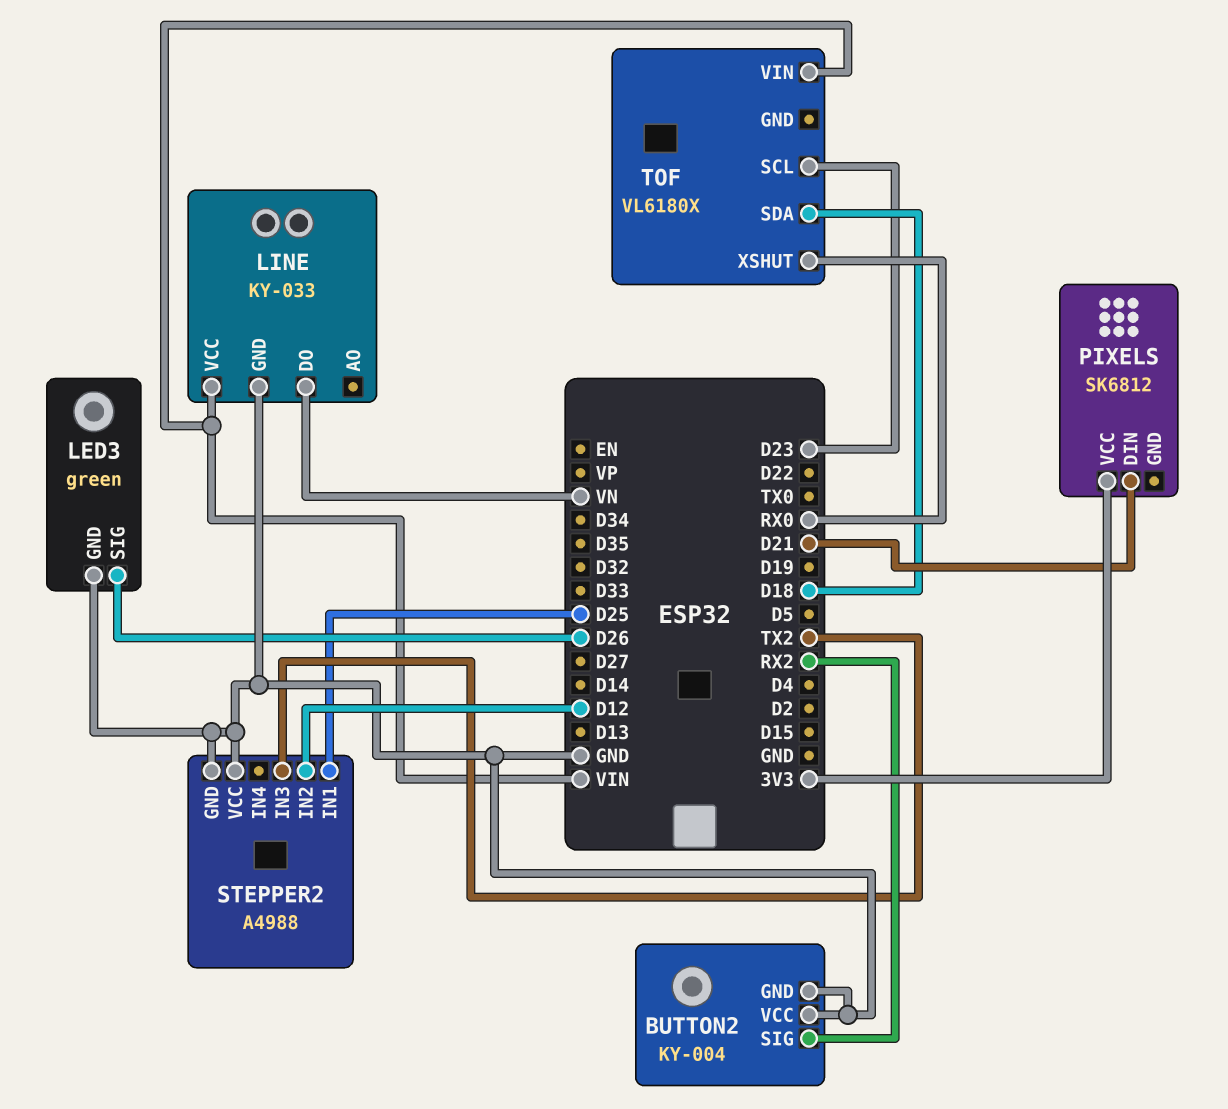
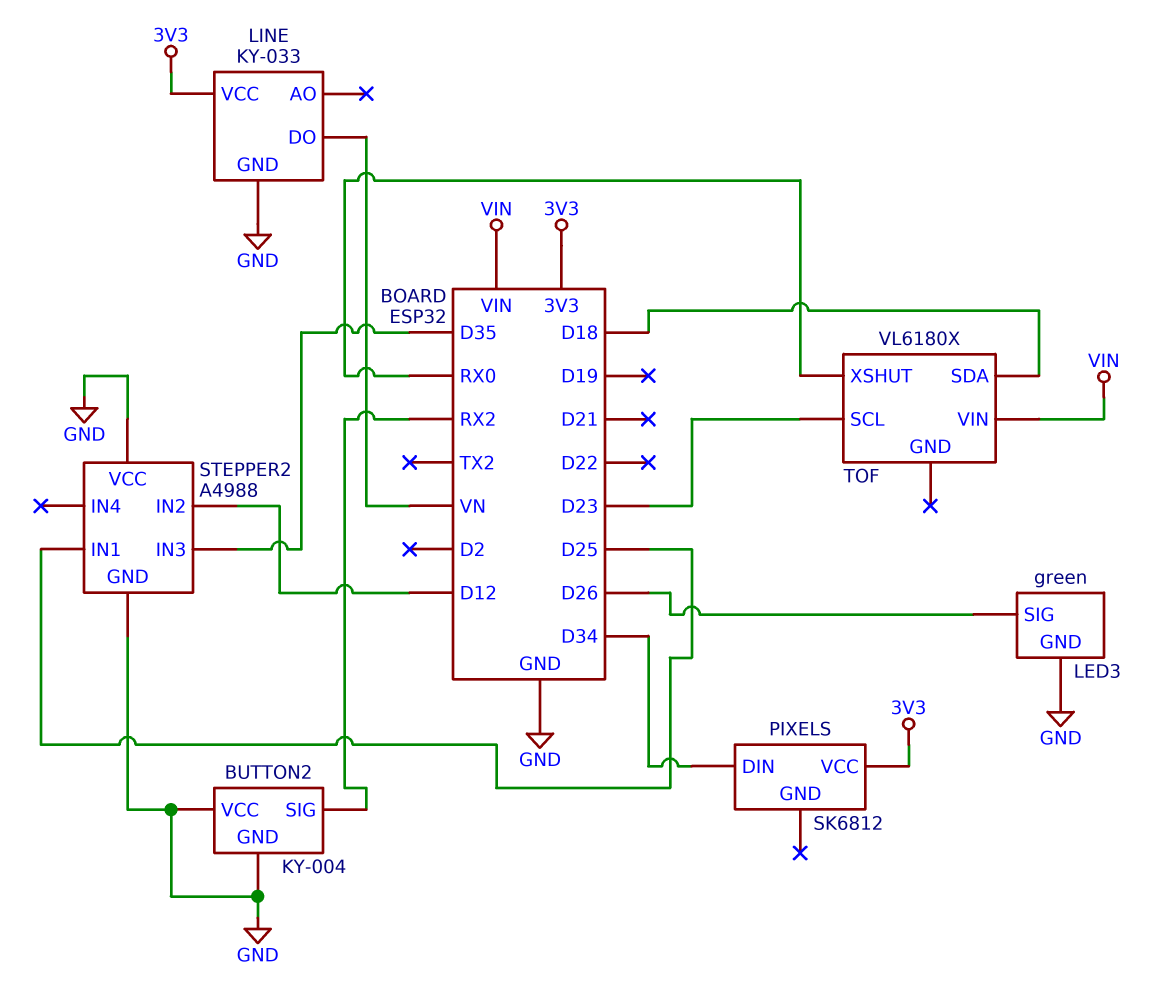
LINE pin VCC: VIN -> 3V3
PIXELS pin DIN: D21 -> D34
STEPPER2 pin IN3: TX2 -> D35

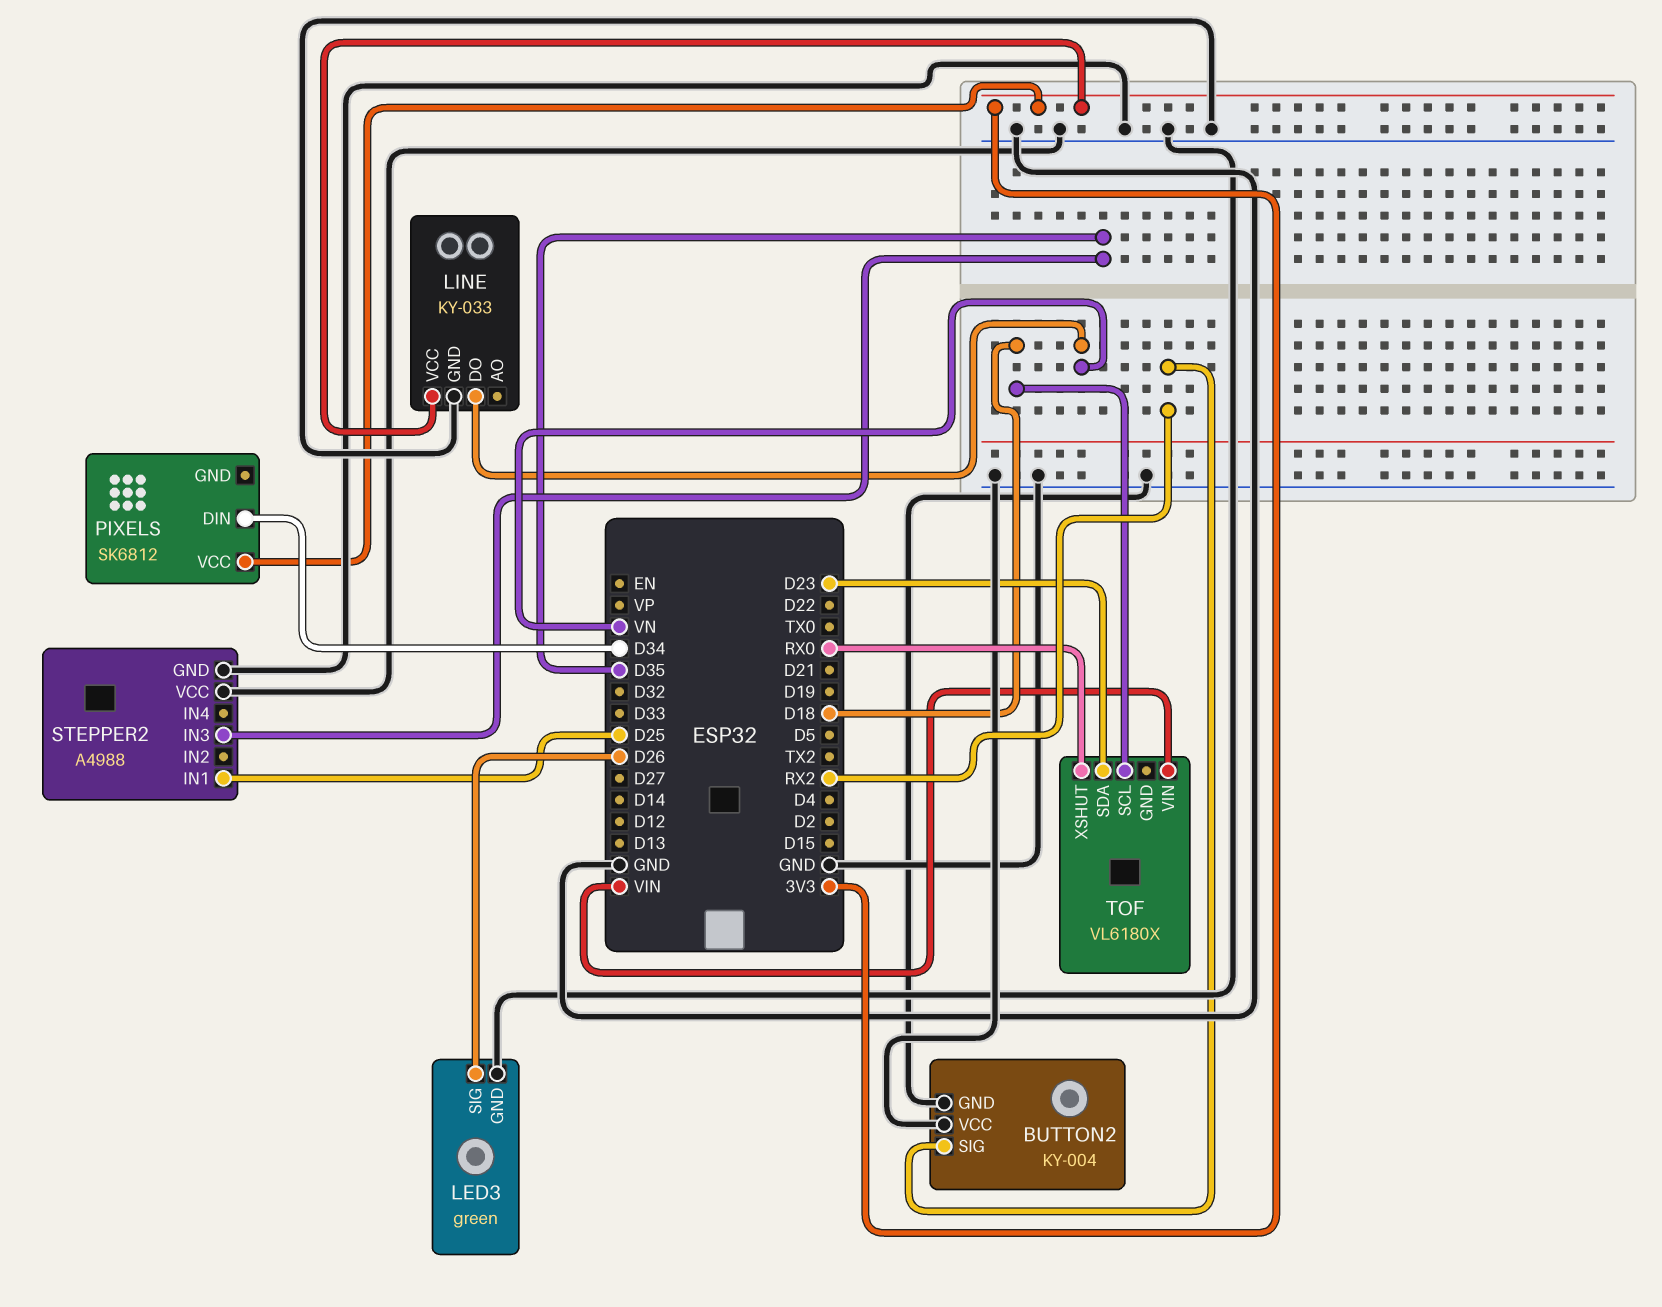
STEPPER2 pin IN2: D12 -> none
TOF pin SCL: D23 -> D18
TOF pin SDA: D18 -> D23

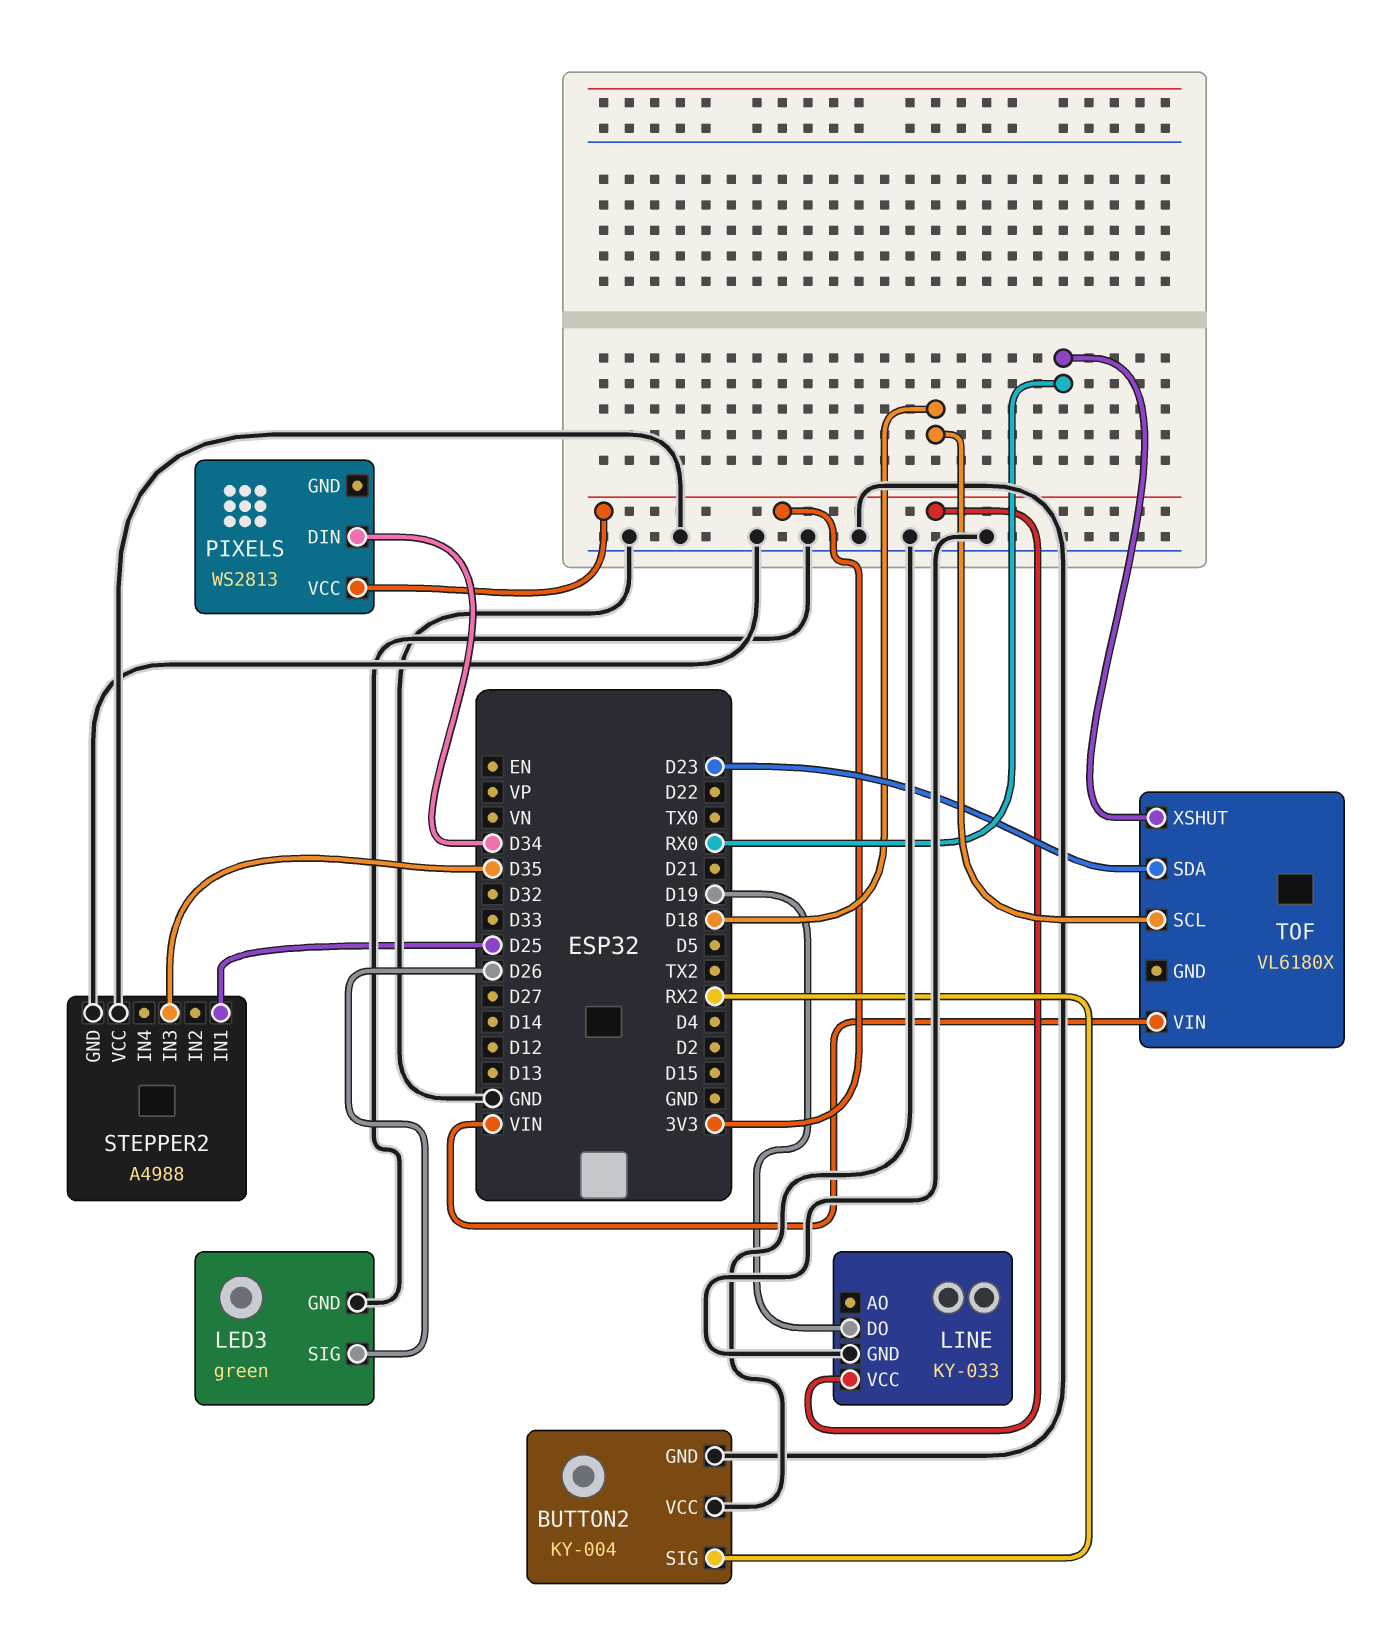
LINE pin DO: VN -> D19
PIXELS: SK6812 -> WS2813

